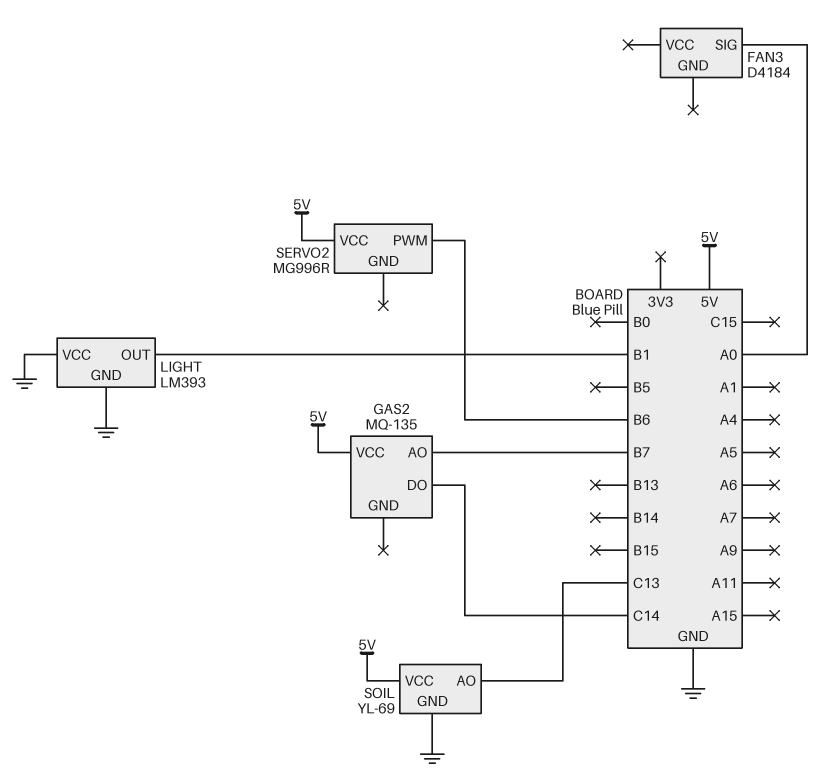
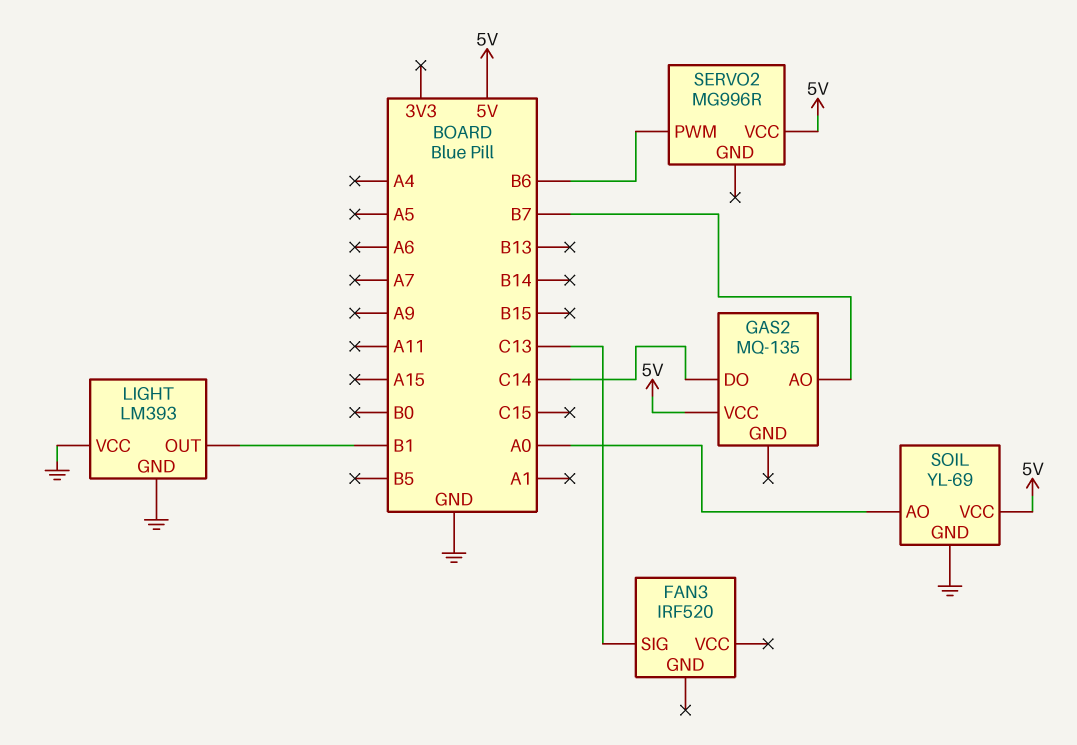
FAN3: D4184 -> IRF520
FAN3 pin SIG: A0 -> C13
SOIL pin AO: C13 -> A0

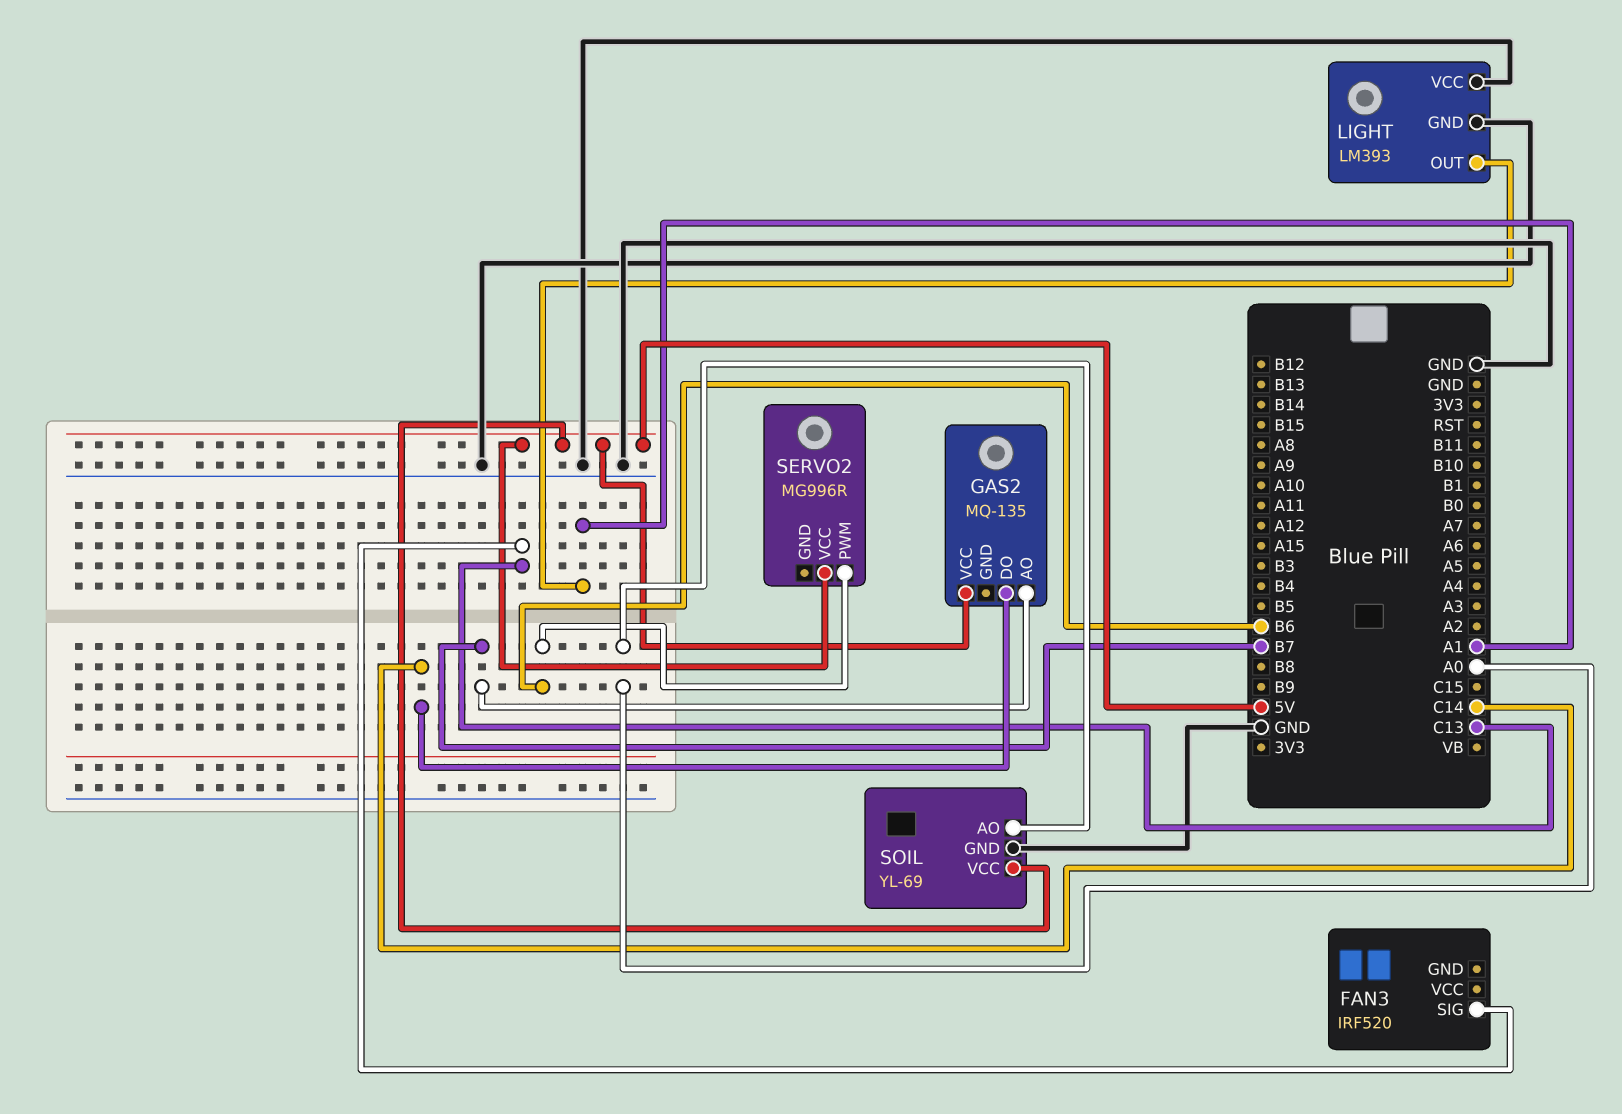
LIGHT pin OUT: B1 -> A1

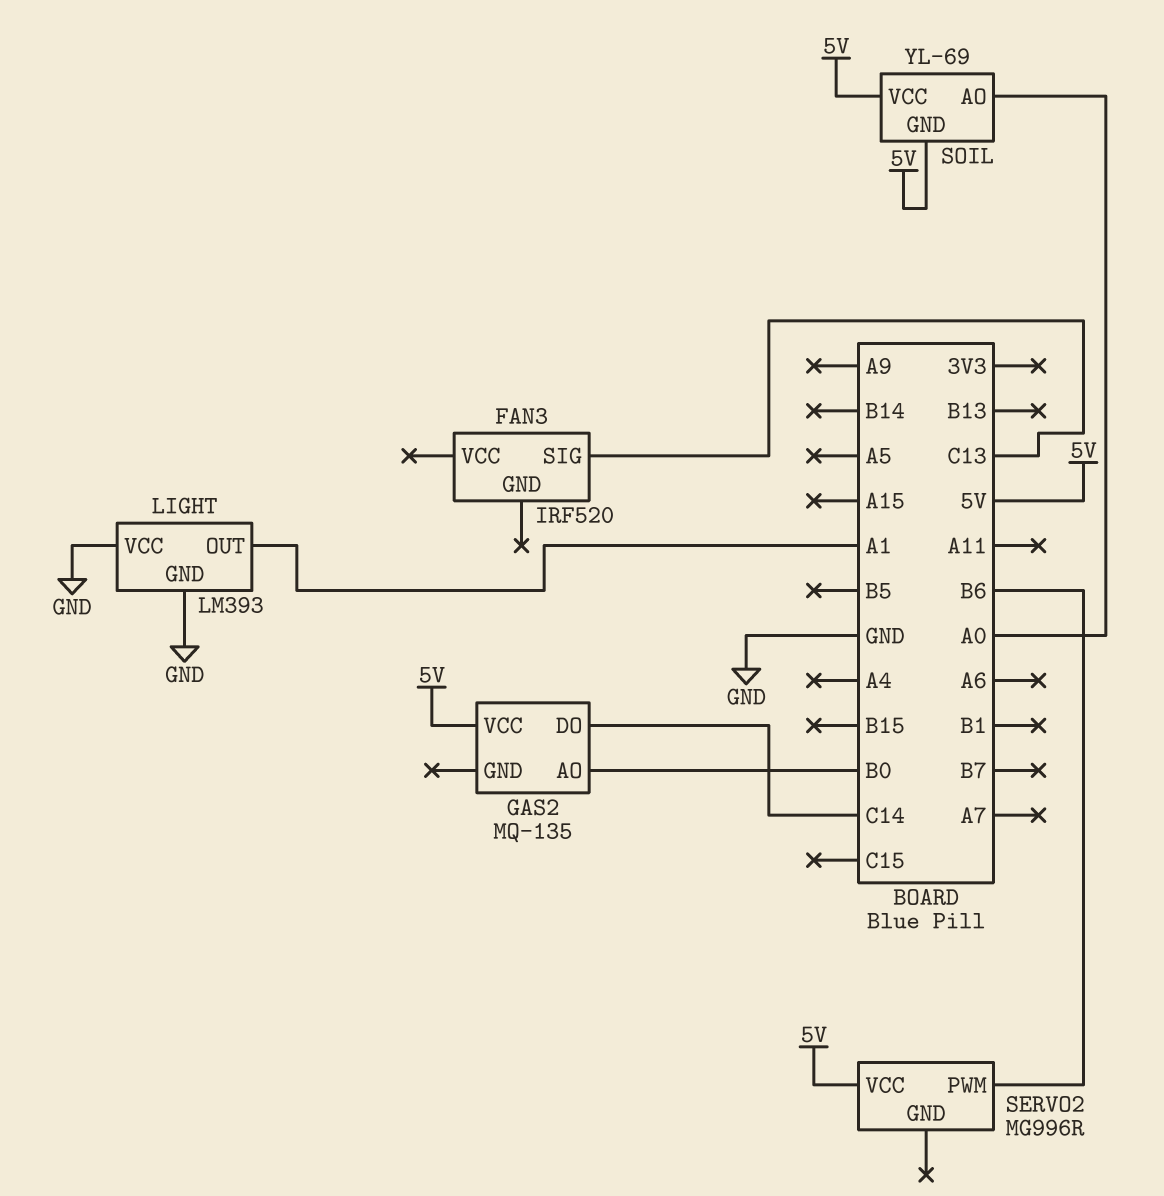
GAS2 pin AO: B7 -> B0
SOIL pin GND: GND -> 5V

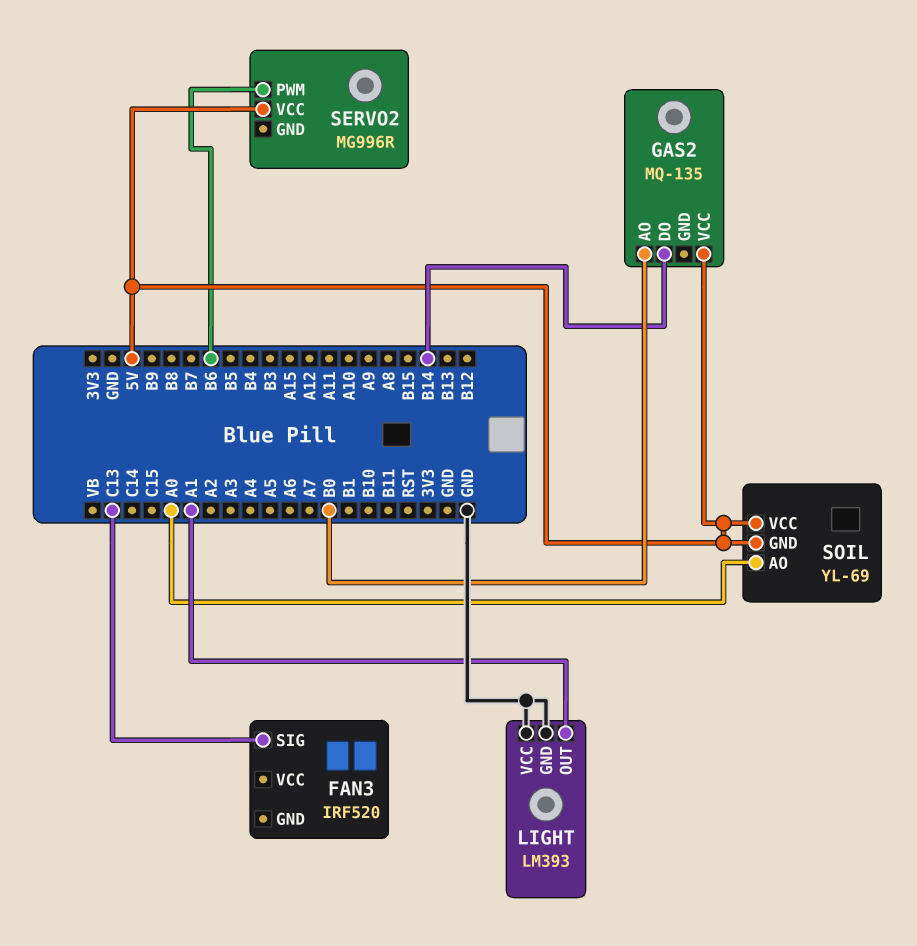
GAS2 pin DO: C14 -> B14

